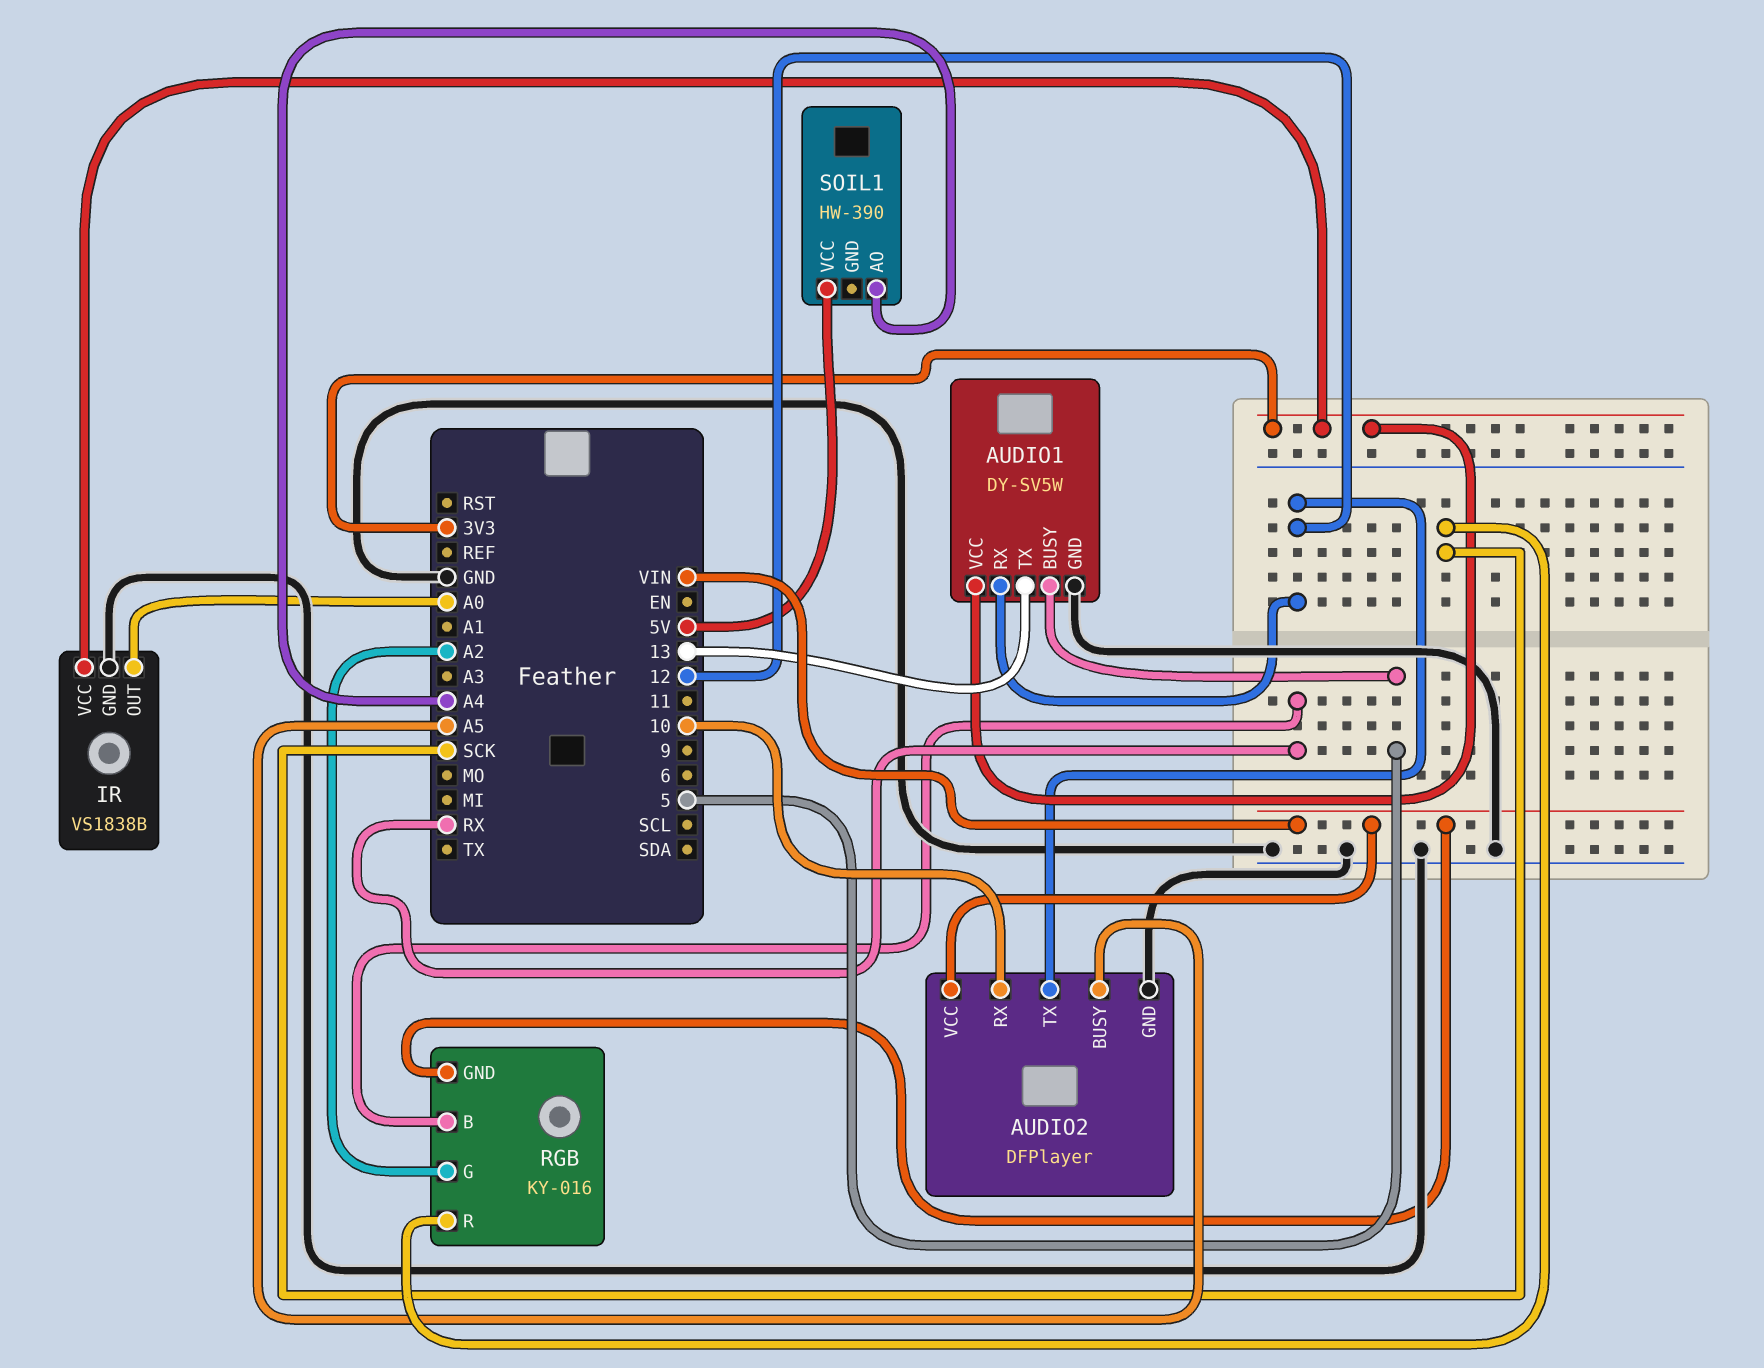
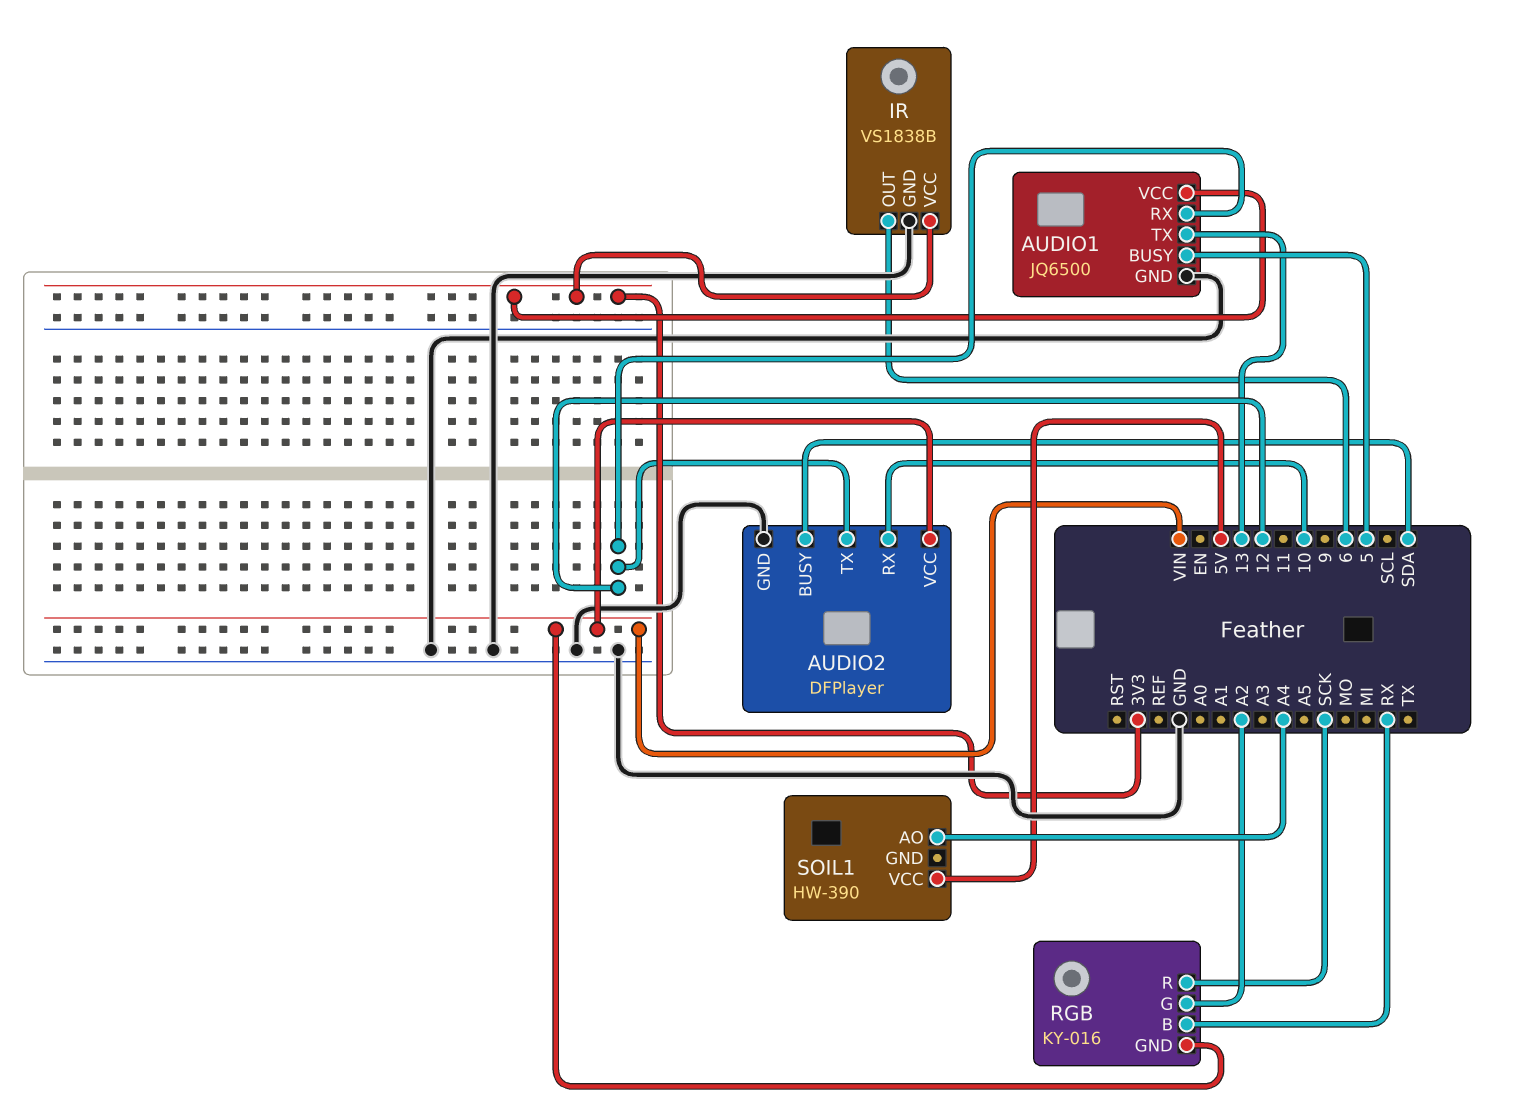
AUDIO1: DY-SV5W -> JQ6500
AUDIO2 pin BUSY: A5 -> SDA
IR pin OUT: A0 -> 6

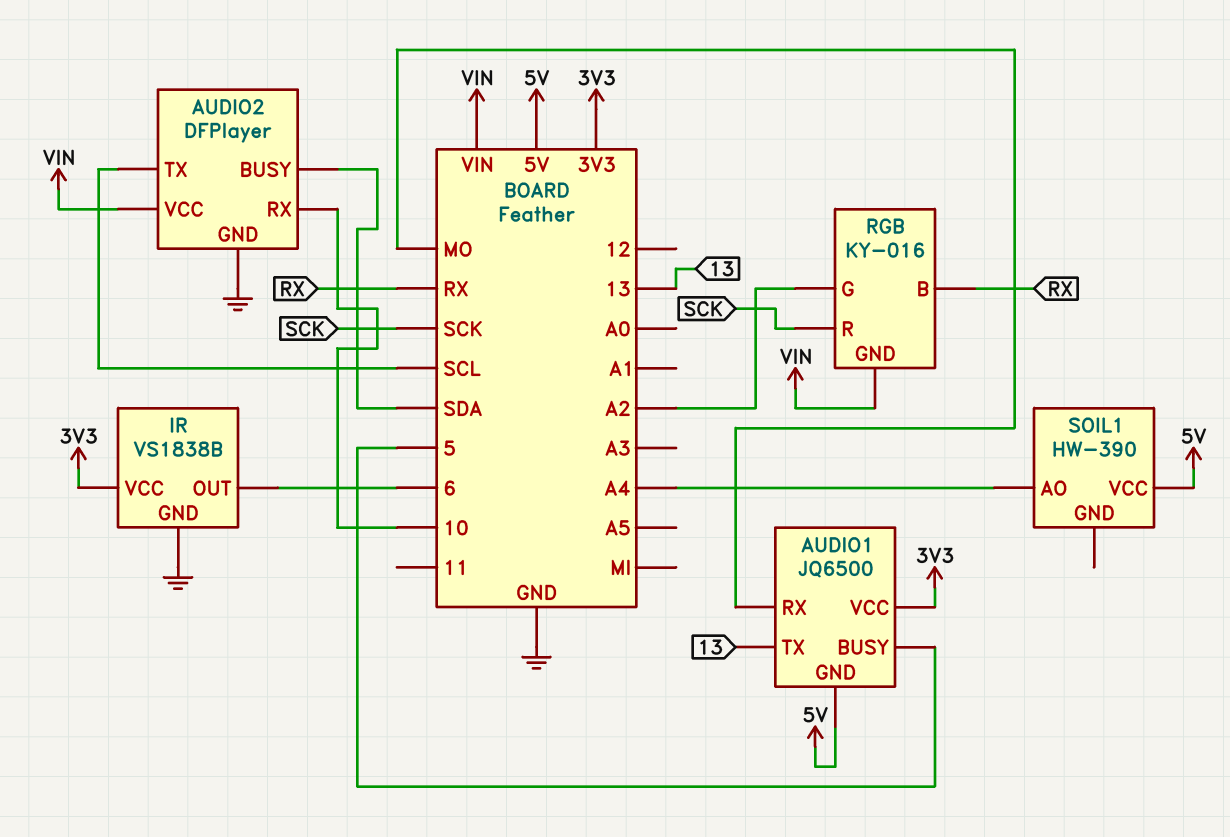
AUDIO1 pin GND: GND -> 5V
AUDIO1 pin RX: 12 -> MO
AUDIO2 pin TX: 12 -> SCL

